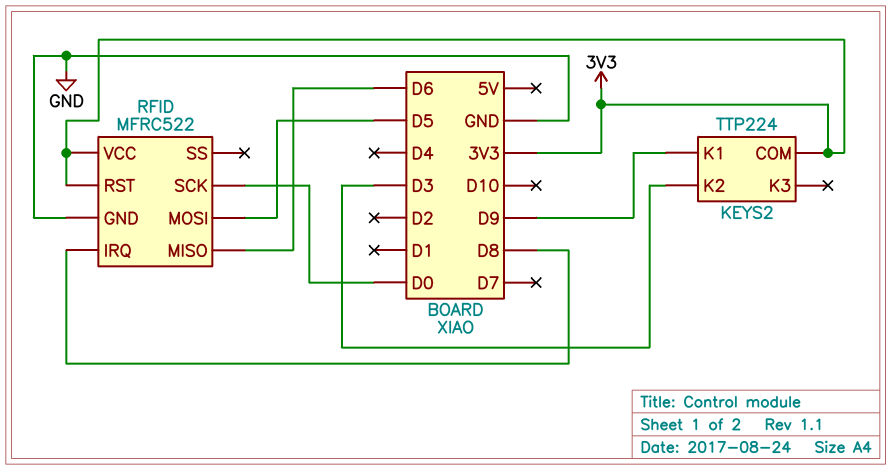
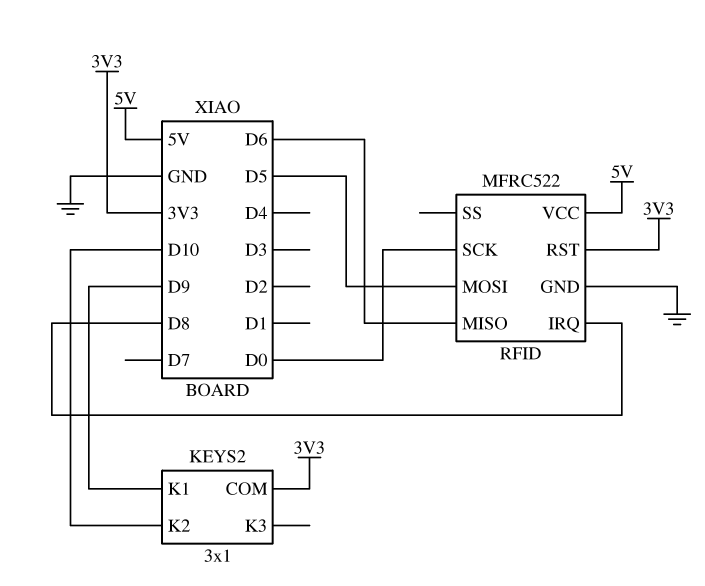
KEYS2: TTP224 -> 3x1
KEYS2 pin K2: D3 -> D10
RFID pin VCC: 3V3 -> 5V

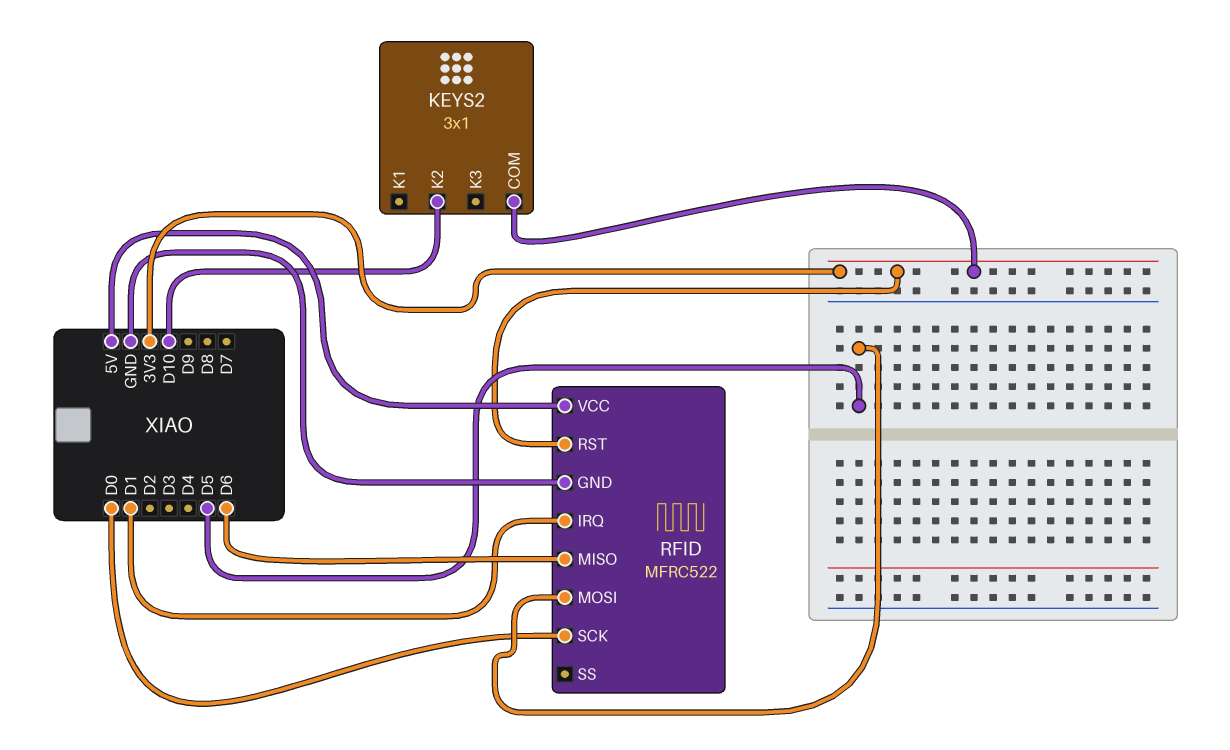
KEYS2 pin K1: D9 -> none
RFID pin IRQ: D8 -> D1

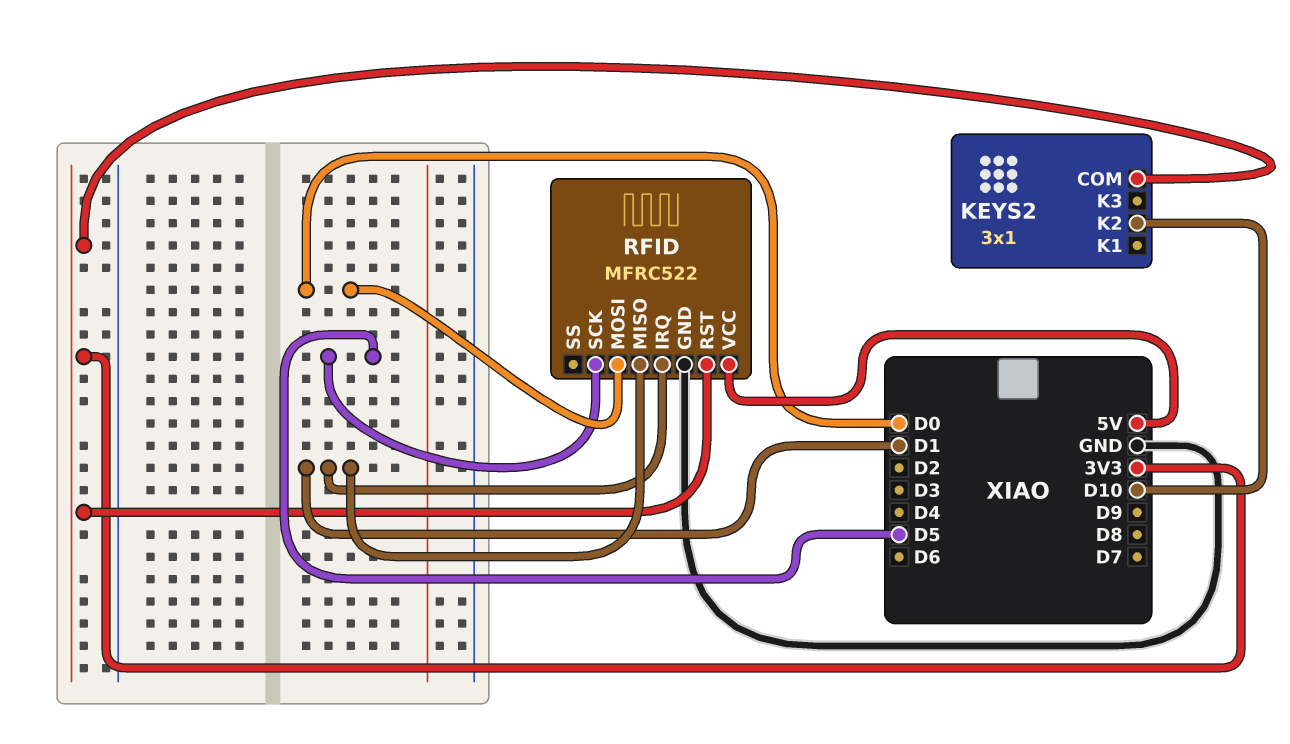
RFID pin MISO: D6 -> D1
RFID pin MOSI: D5 -> D0
RFID pin SCK: D0 -> D5

